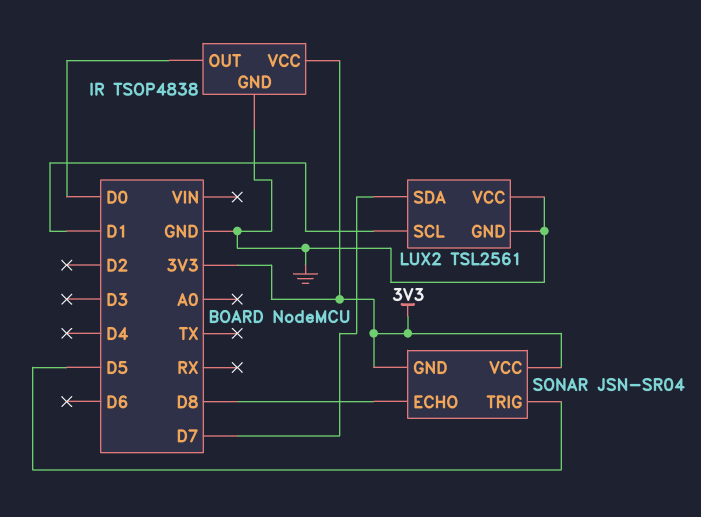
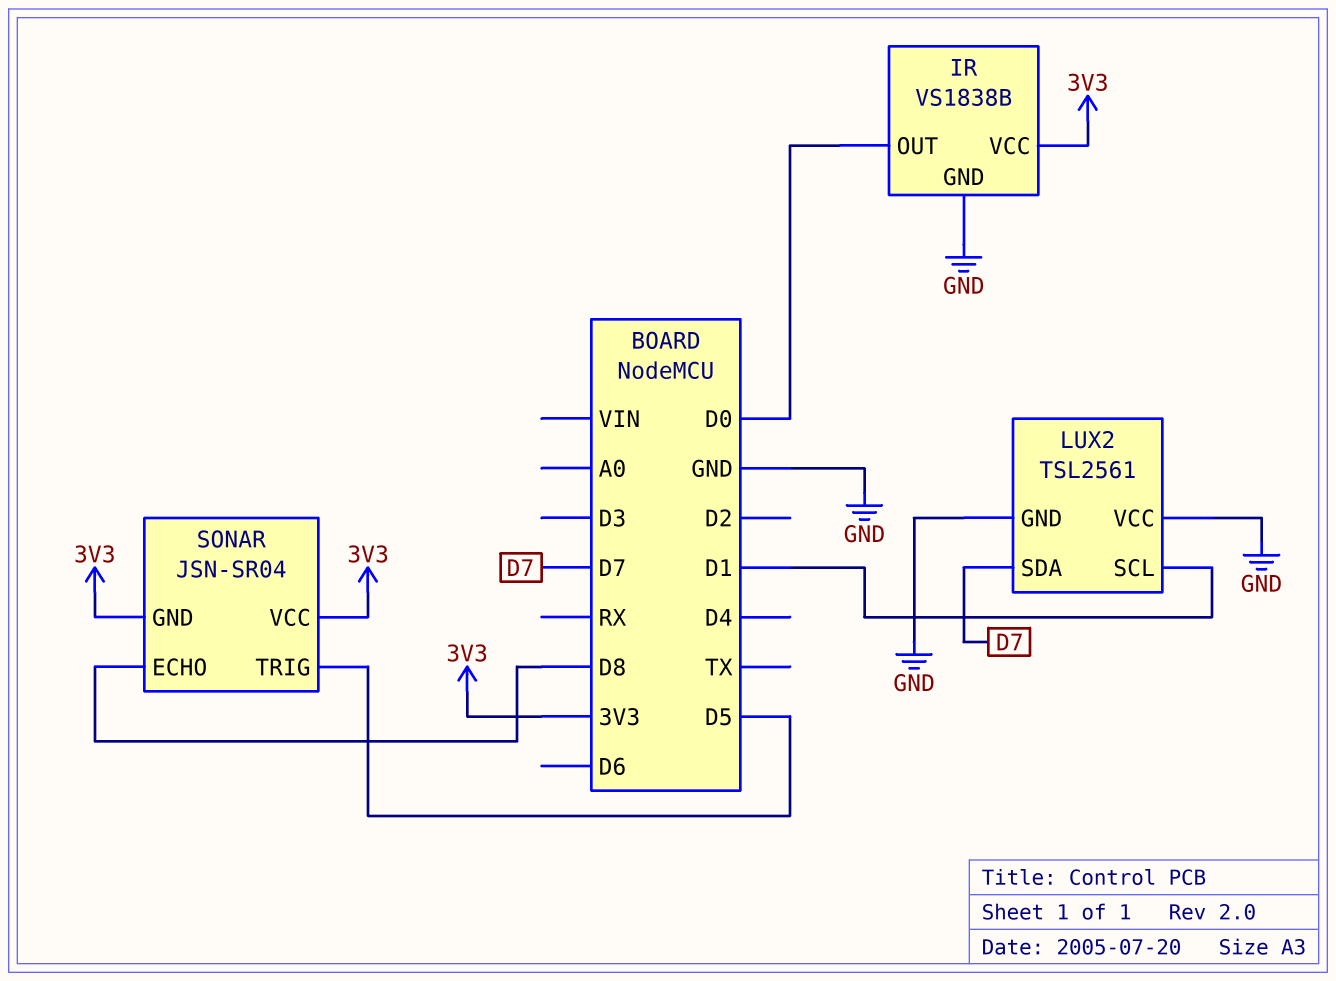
IR: TSOP4838 -> VS1838B

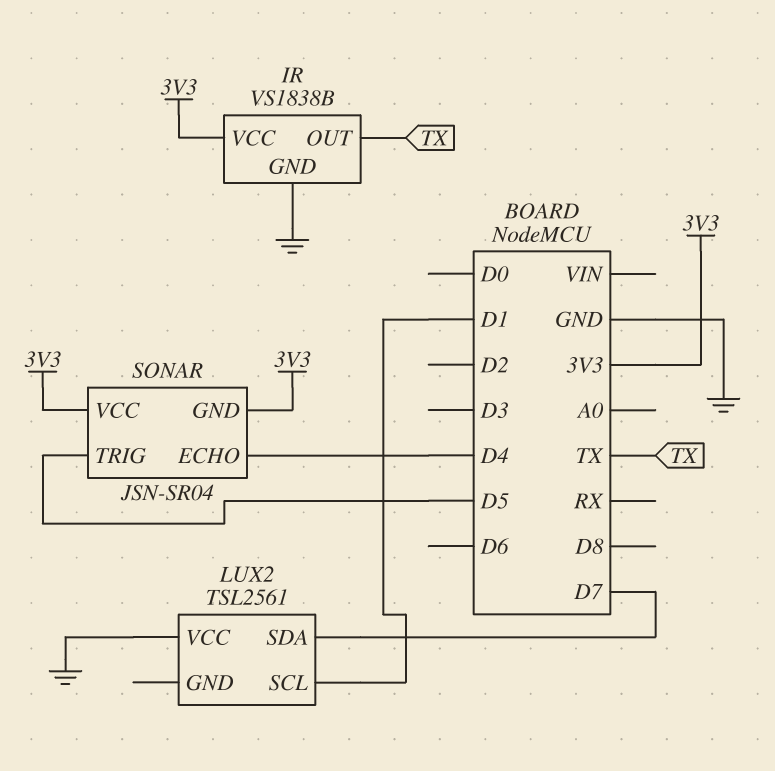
IR pin OUT: D0 -> TX
LUX2 pin GND: GND -> none
SONAR pin ECHO: D8 -> D4

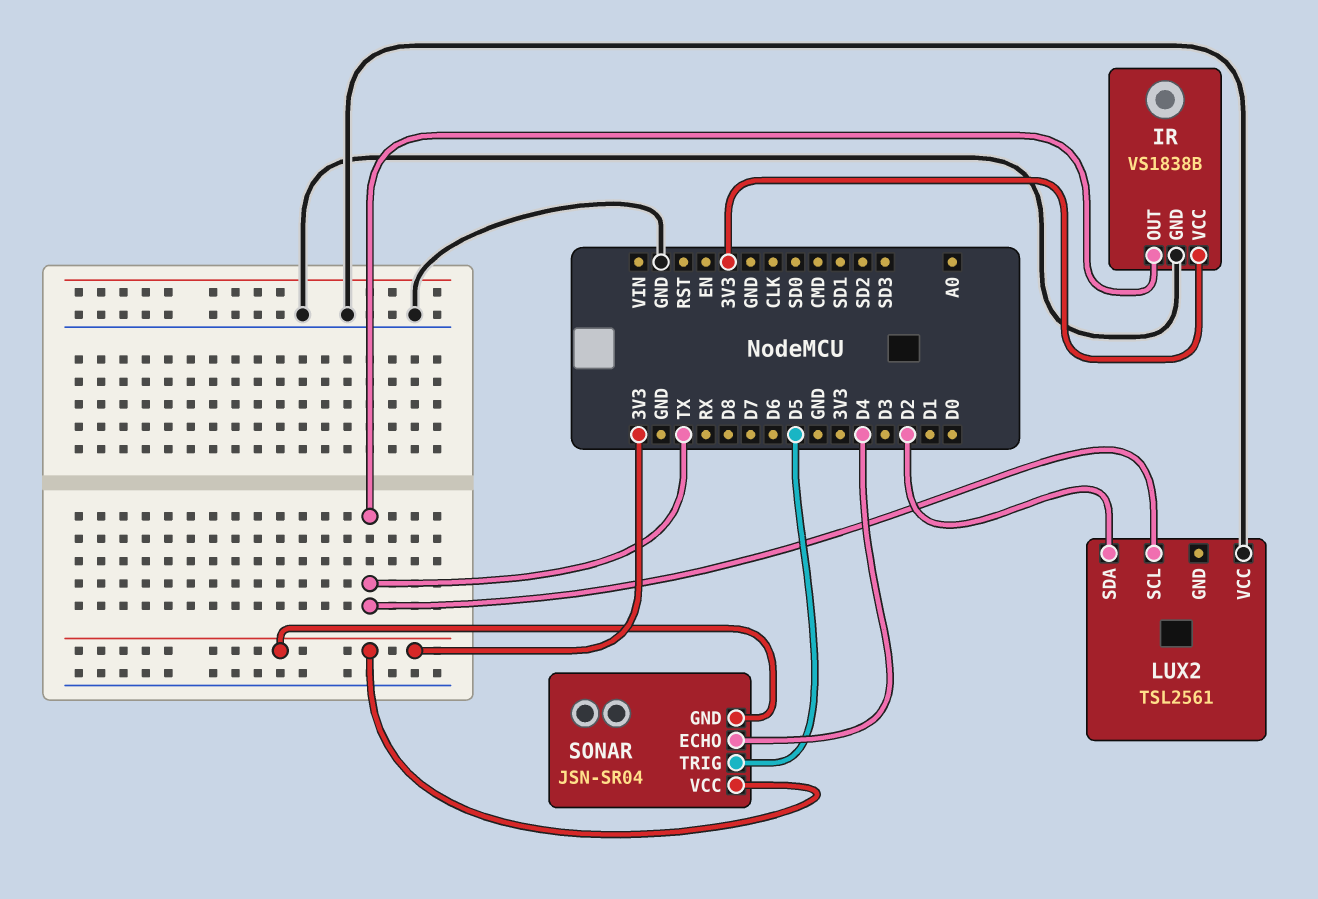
LUX2 pin SCL: D1 -> TX
LUX2 pin SDA: D7 -> D2

